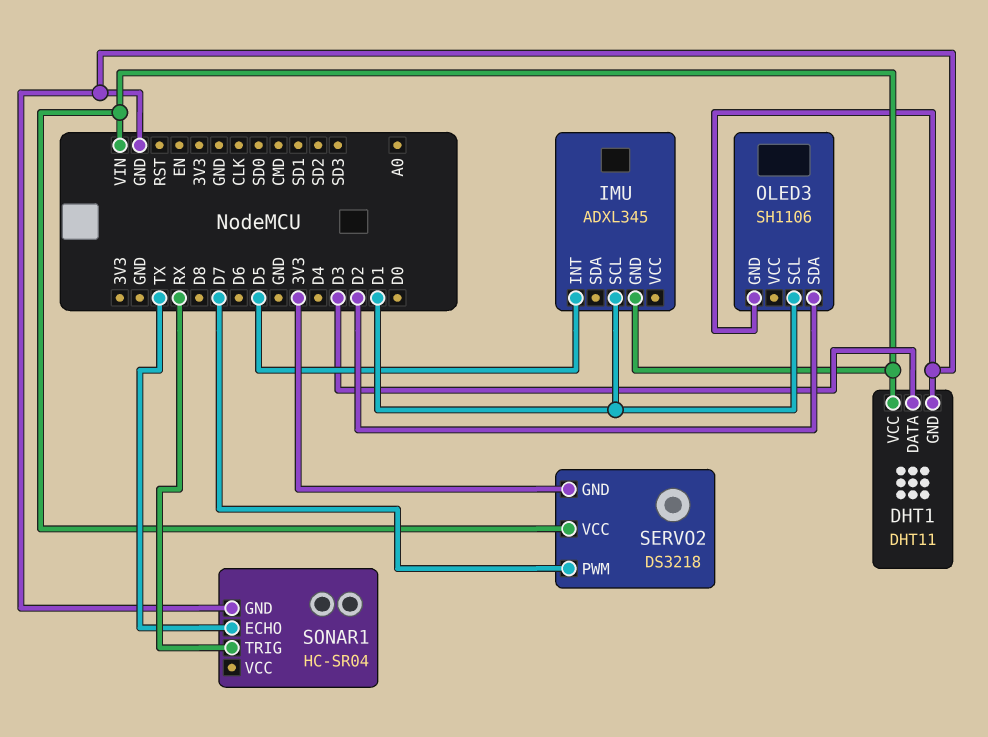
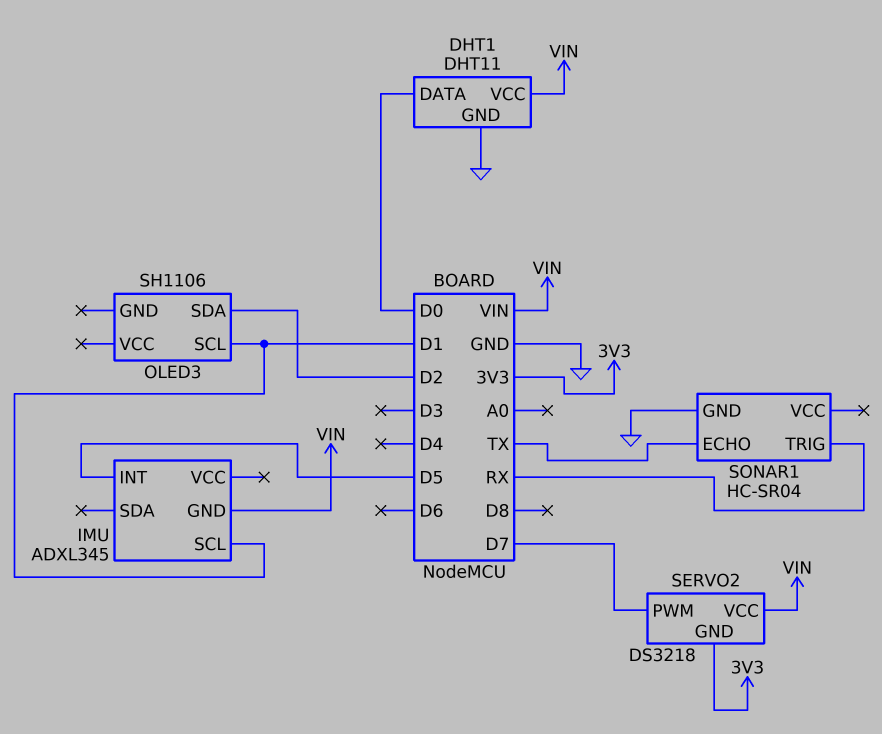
DHT1 pin DATA: D3 -> D0
OLED3 pin GND: GND -> none

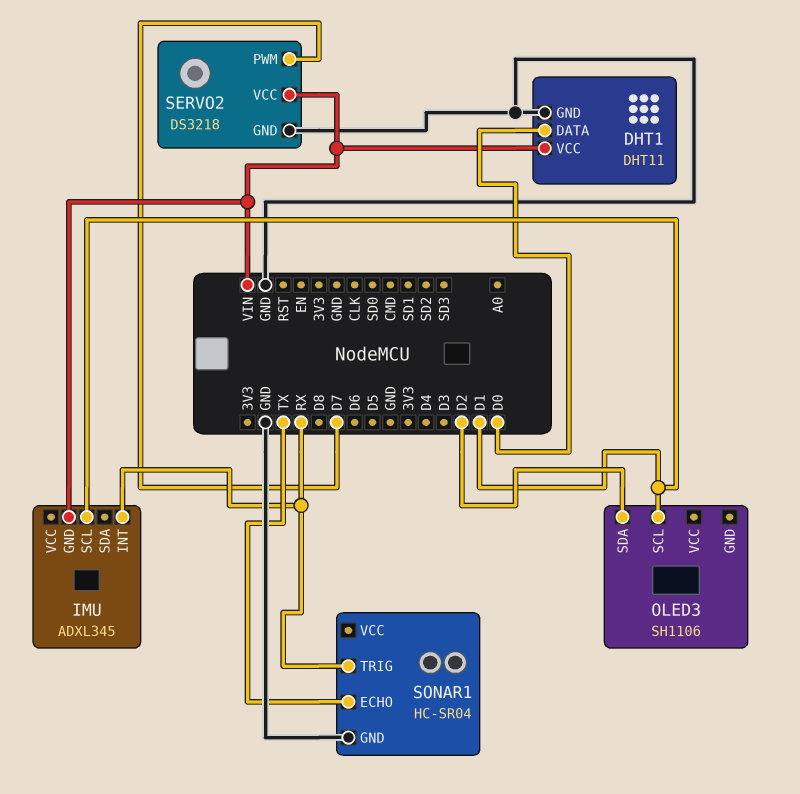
IMU pin INT: D5 -> RX
SERVO2 pin GND: 3V3 -> GND

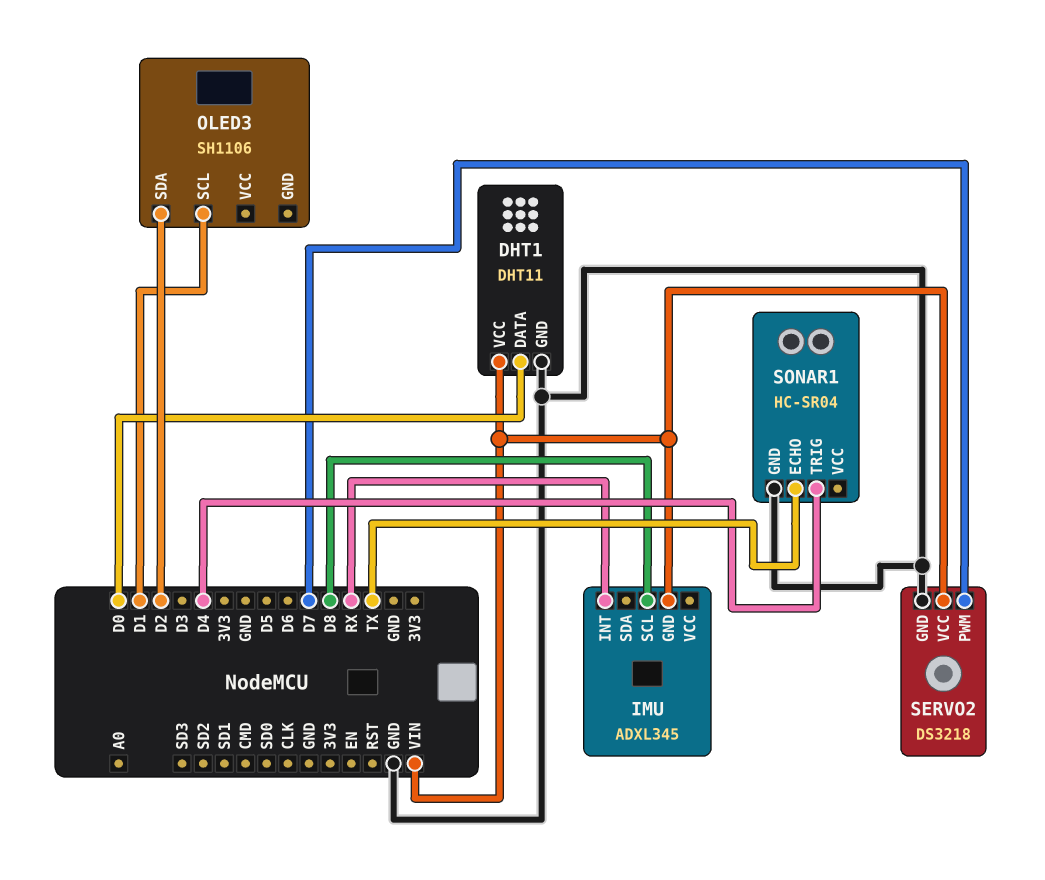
IMU pin SCL: D1 -> D8
SONAR1 pin TRIG: RX -> D4

